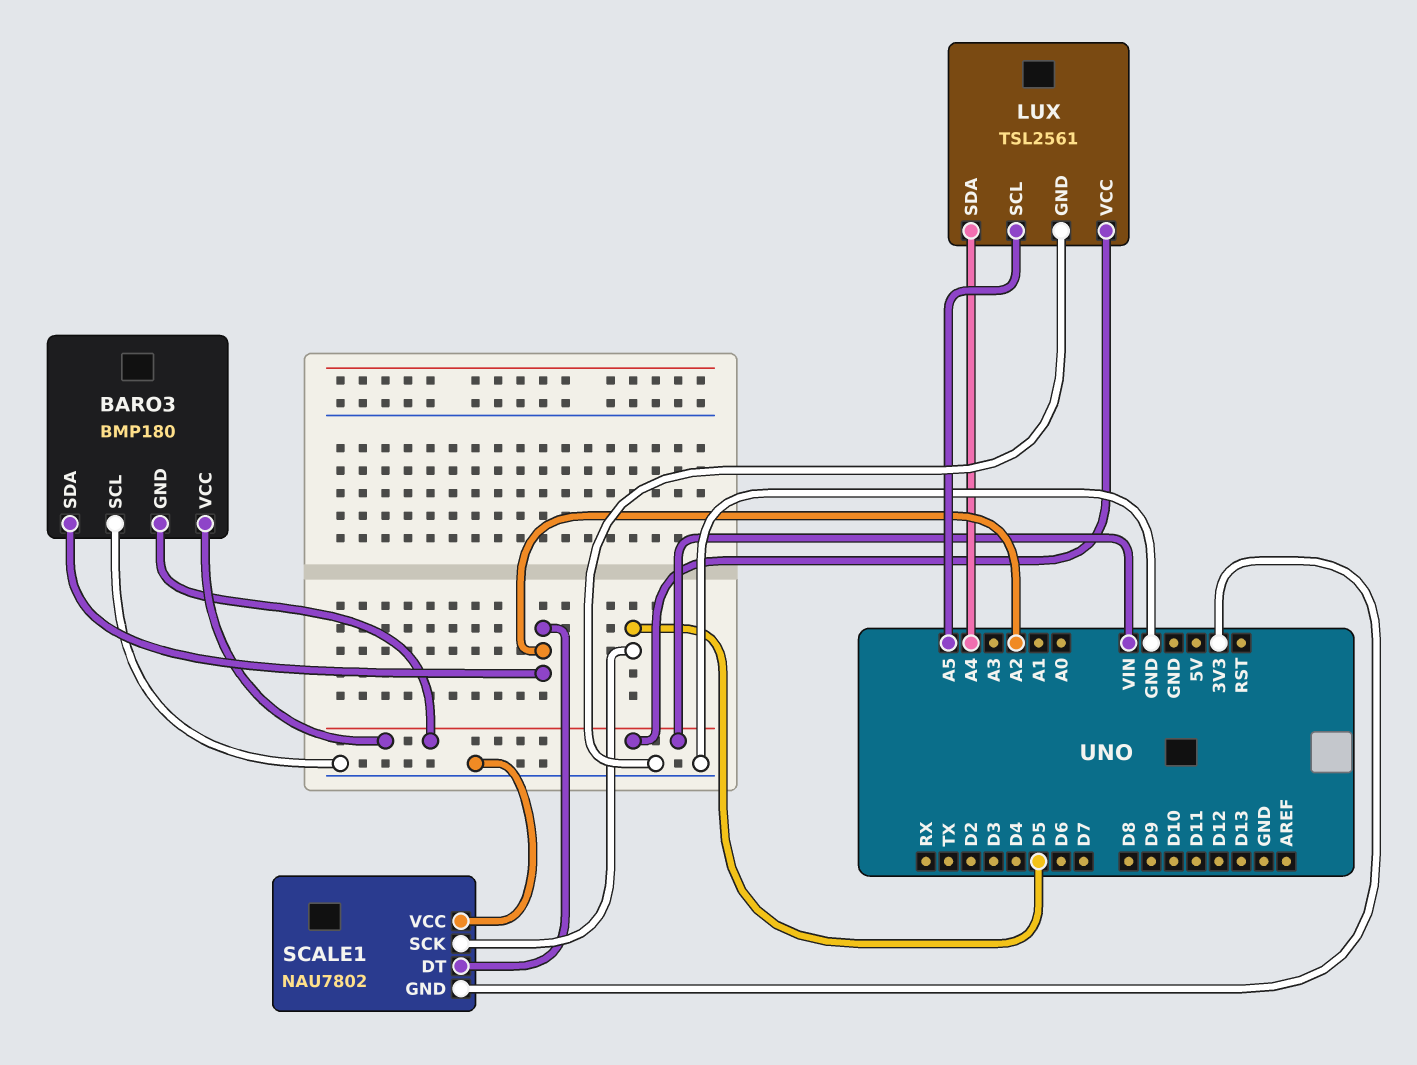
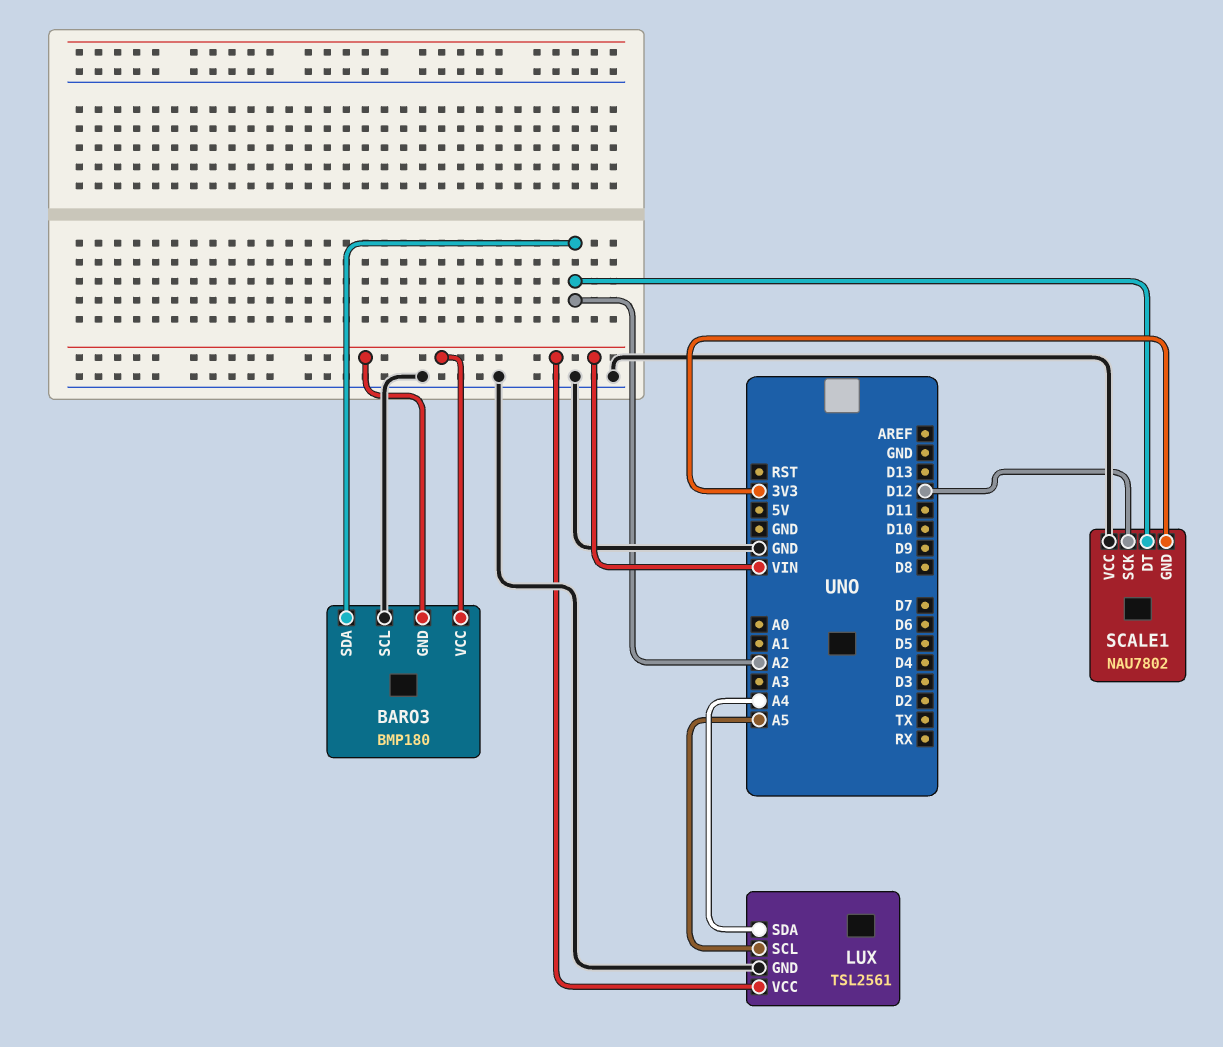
SCALE1 pin SCK: D5 -> D12

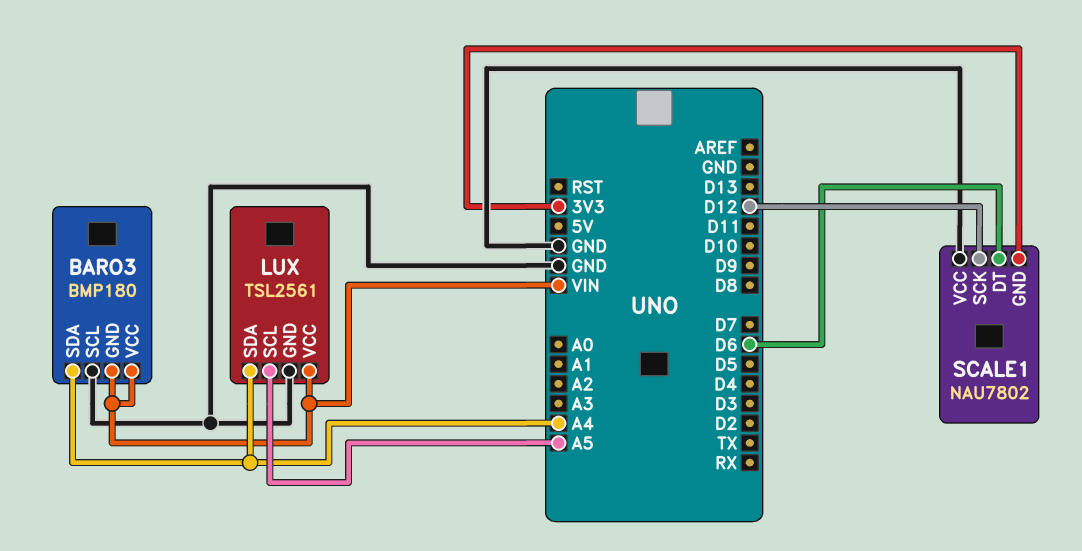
BARO3 pin SDA: A2 -> A4
SCALE1 pin DT: A2 -> D6

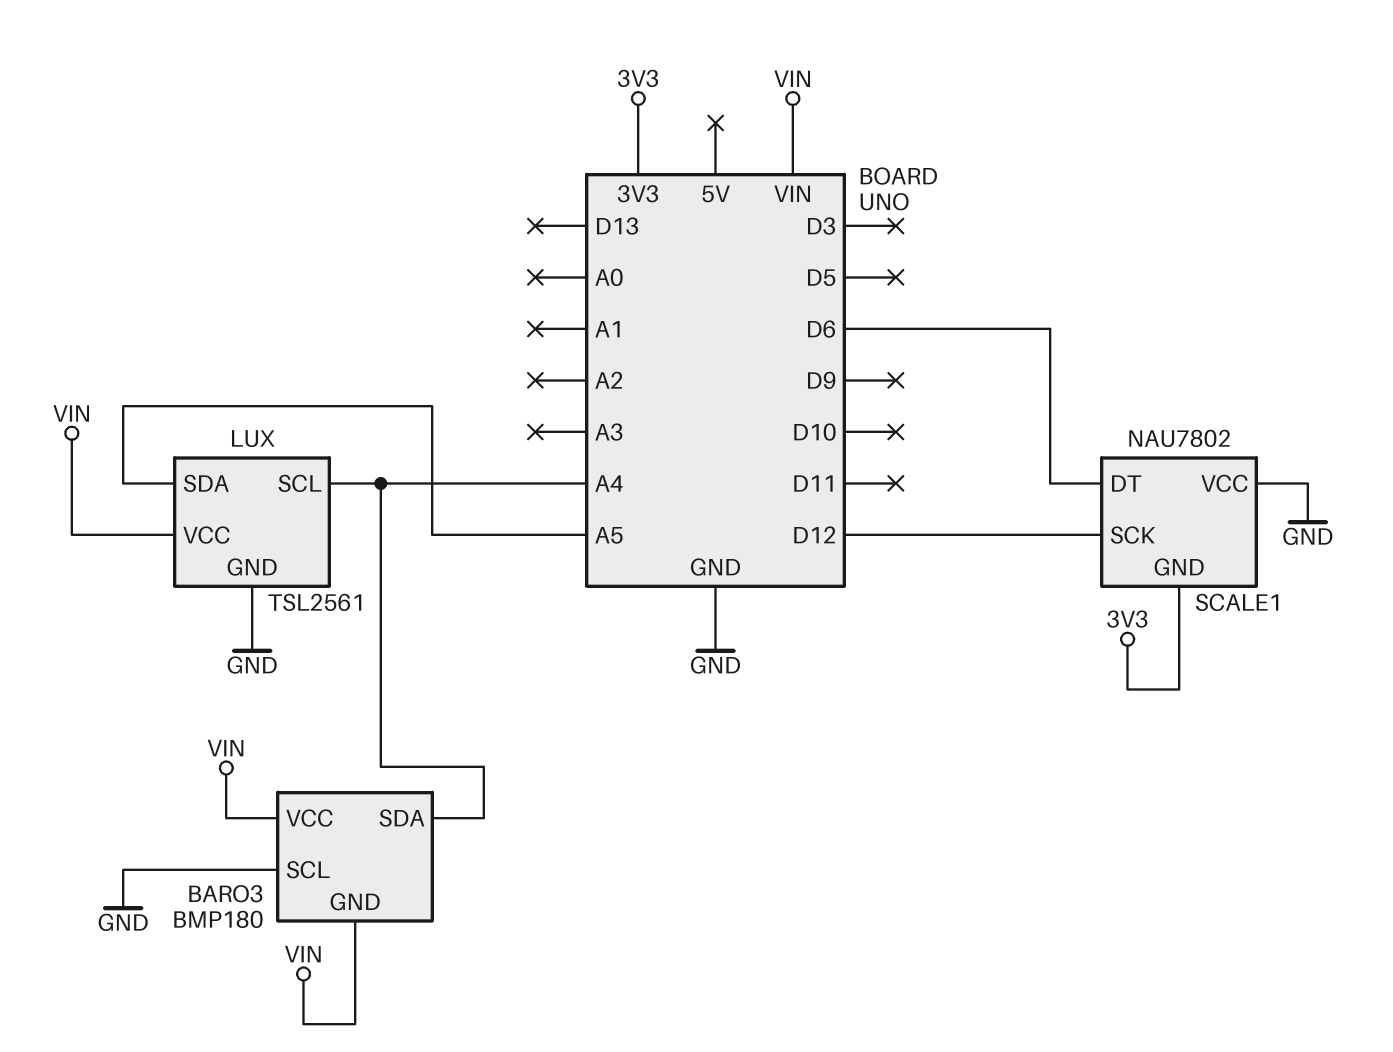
LUX pin SCL: A5 -> A4
LUX pin SDA: A4 -> A5

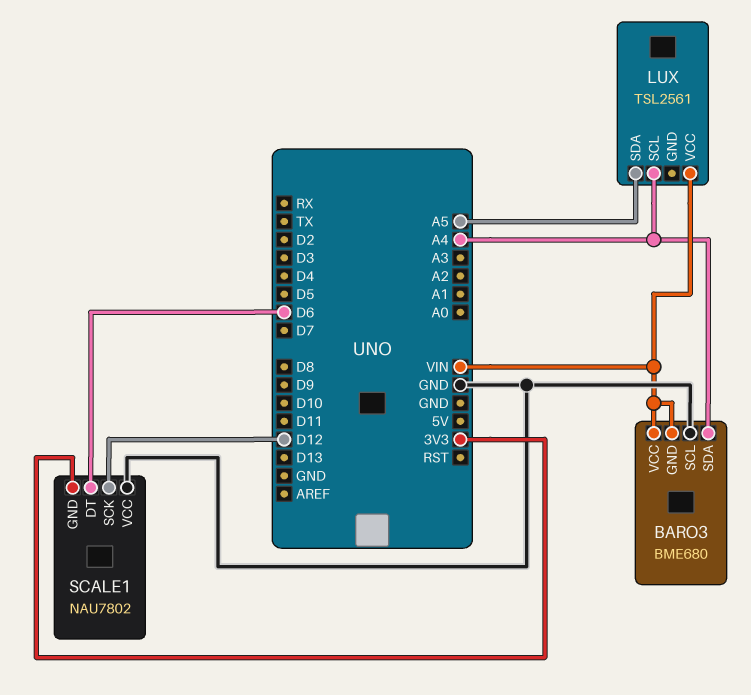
BARO3: BMP180 -> BME680
LUX pin GND: GND -> none

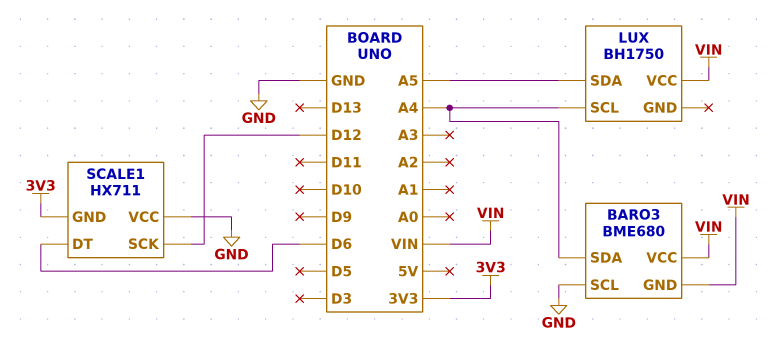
LUX: TSL2561 -> BH1750
SCALE1: NAU7802 -> HX711

